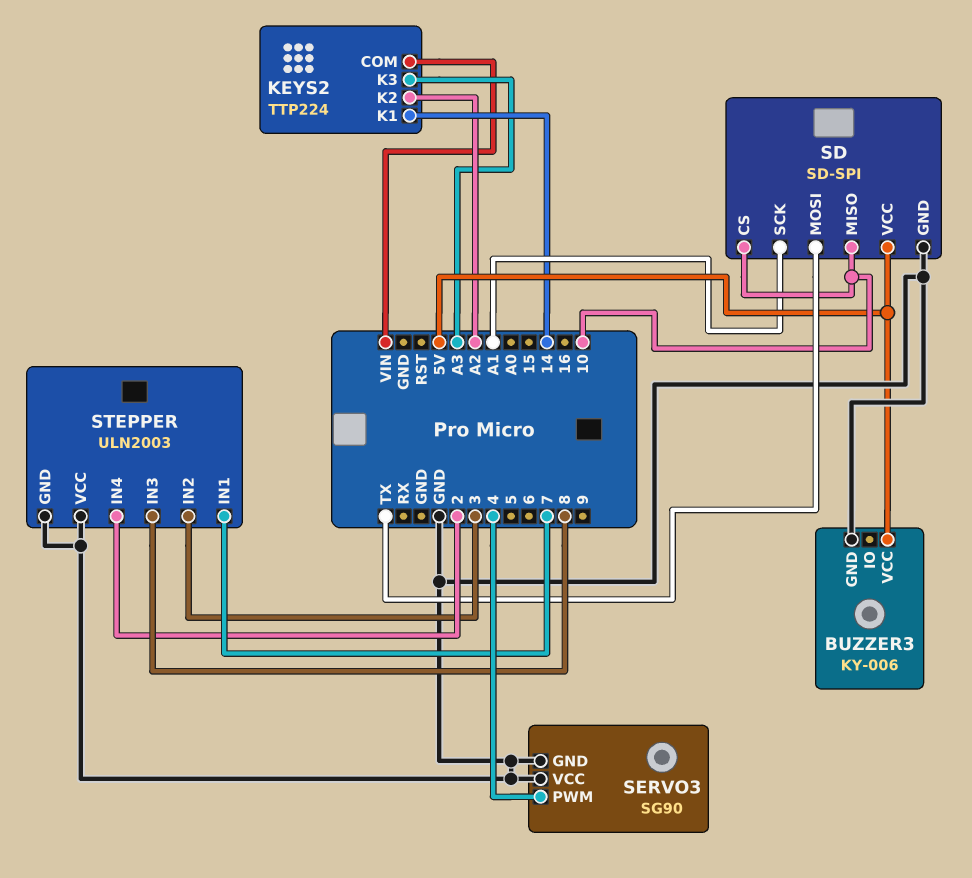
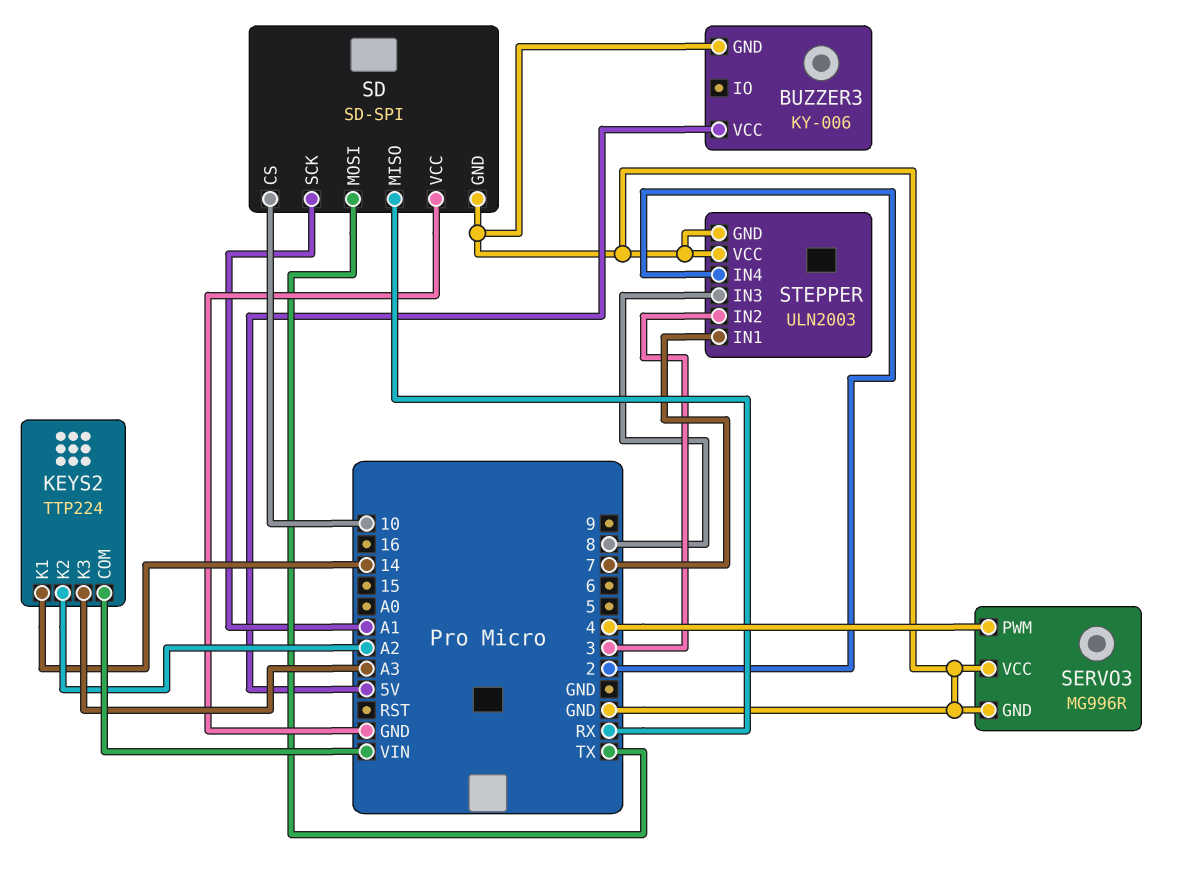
SD pin MISO: 10 -> RX
SD pin VCC: 5V -> GND
SERVO3: SG90 -> MG996R

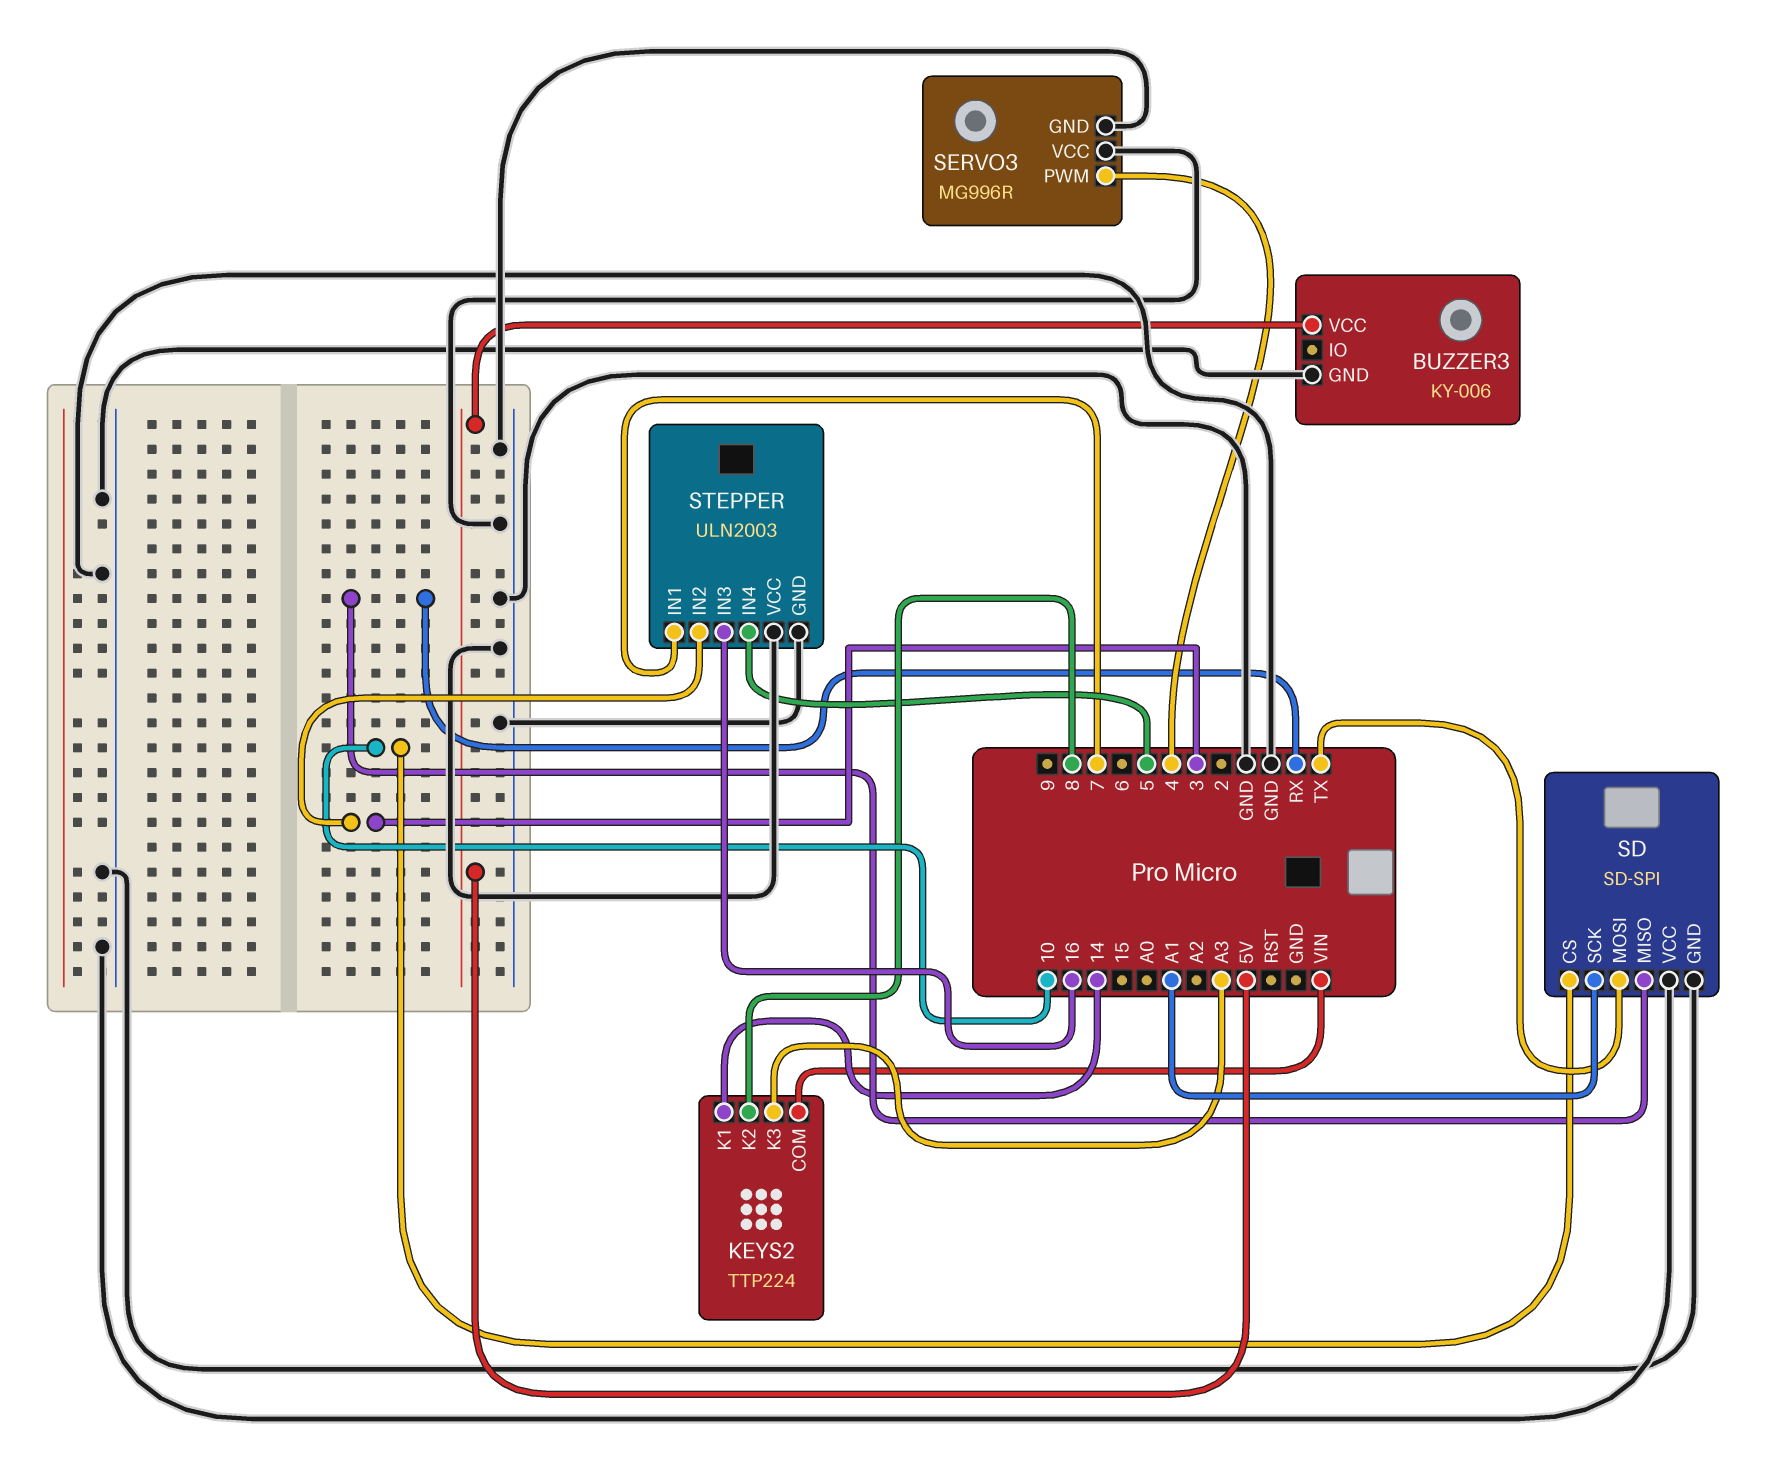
KEYS2 pin K2: A2 -> 8
STEPPER pin IN3: 8 -> 16
STEPPER pin IN4: 2 -> 5

